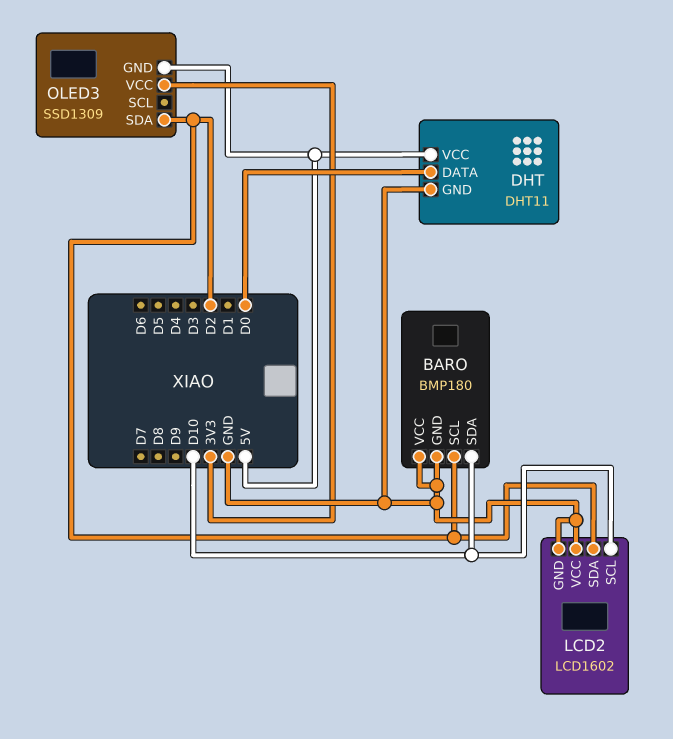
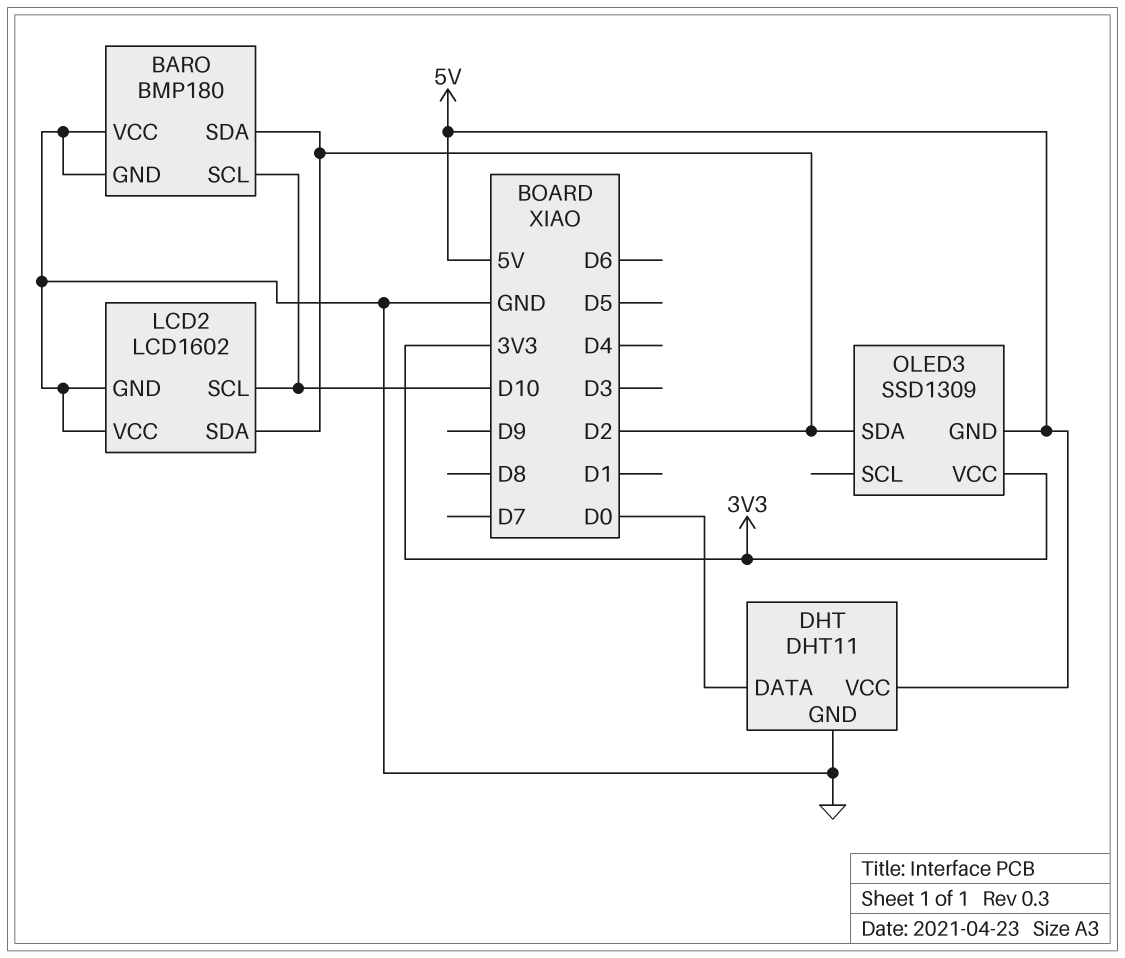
BARO pin SCL: D2 -> D10
BARO pin SDA: D10 -> D2

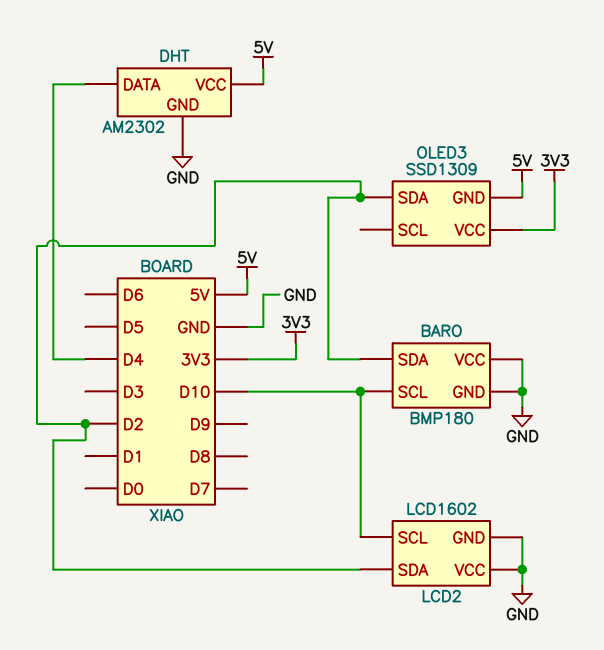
DHT: DHT11 -> AM2302
DHT pin DATA: D0 -> D4

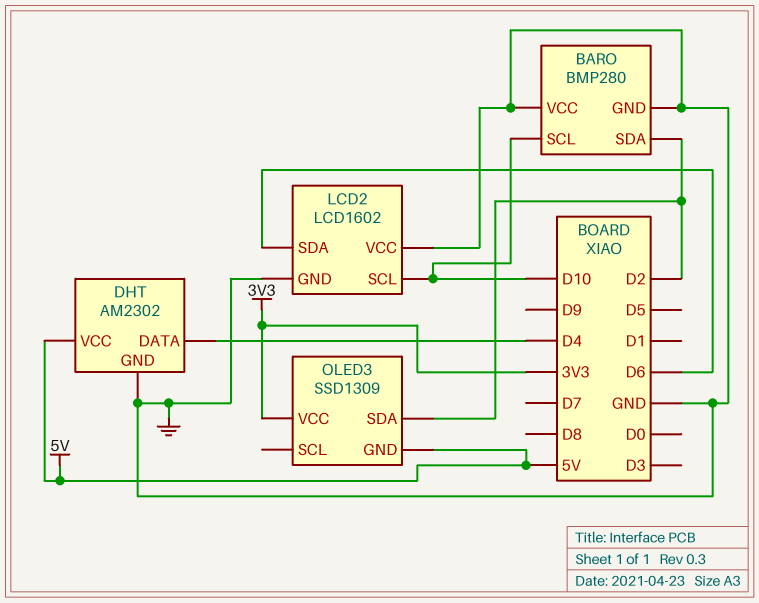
BARO: BMP180 -> BMP280
LCD2 pin SDA: D2 -> D6

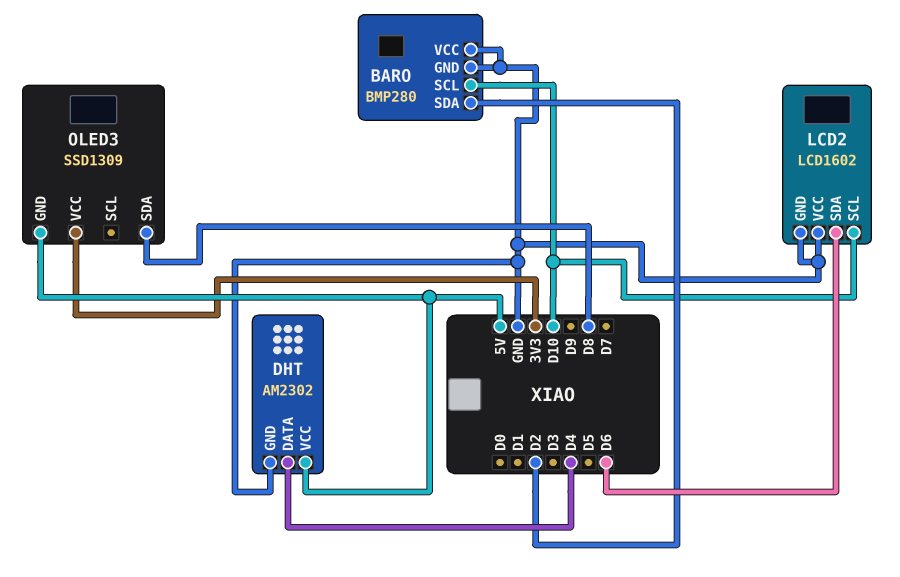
OLED3 pin SDA: D2 -> D8

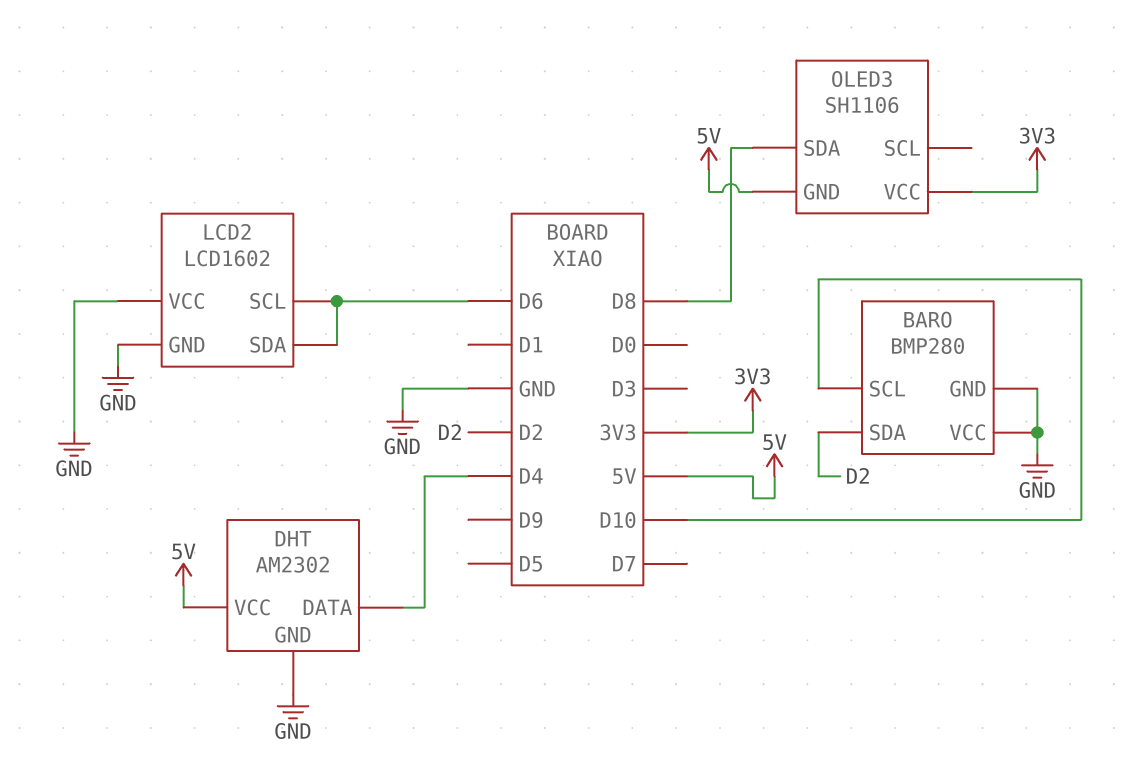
LCD2 pin SCL: D10 -> D6
OLED3: SSD1309 -> SH1106

